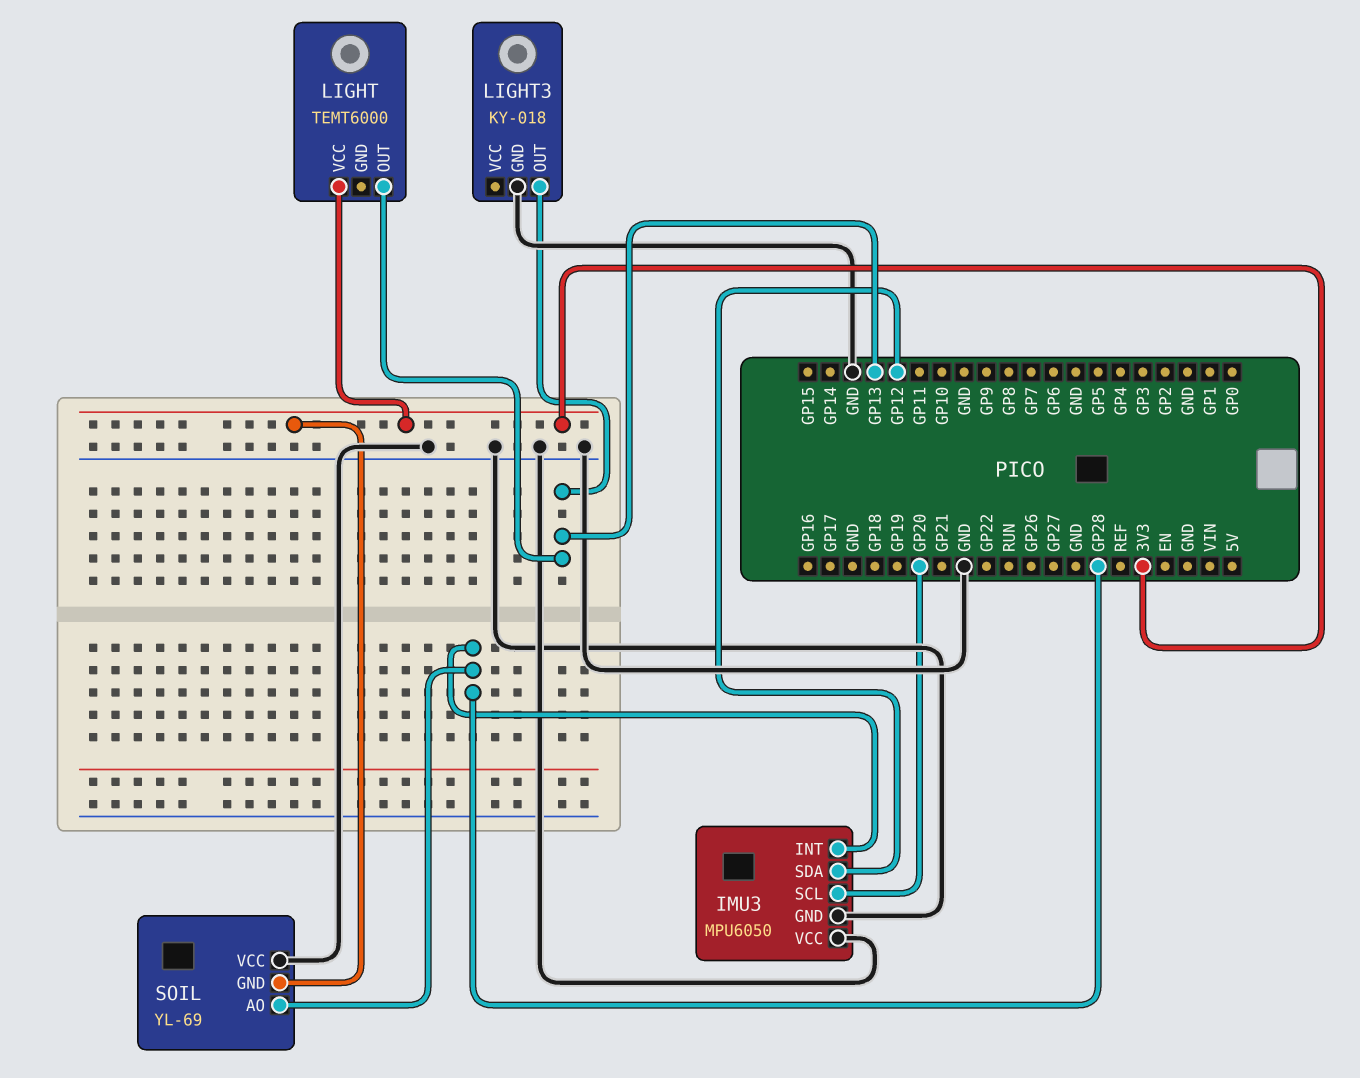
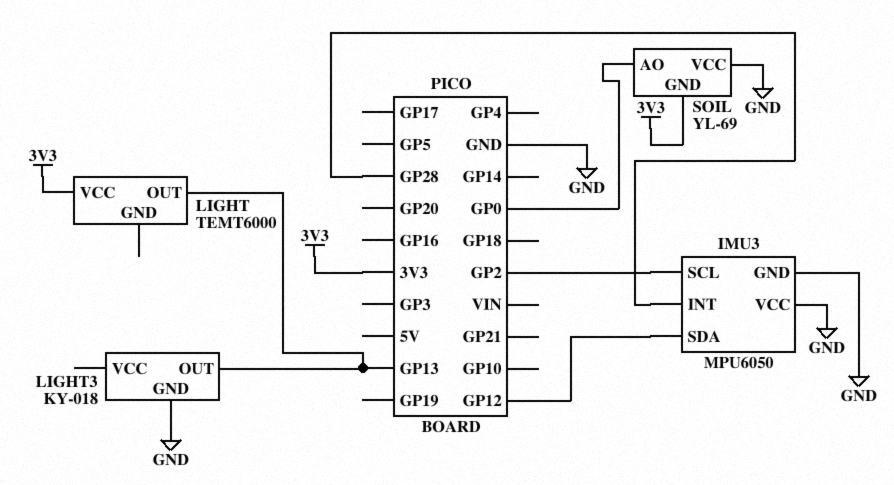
IMU3 pin SCL: GP20 -> GP2
SOIL pin AO: GP28 -> GP0

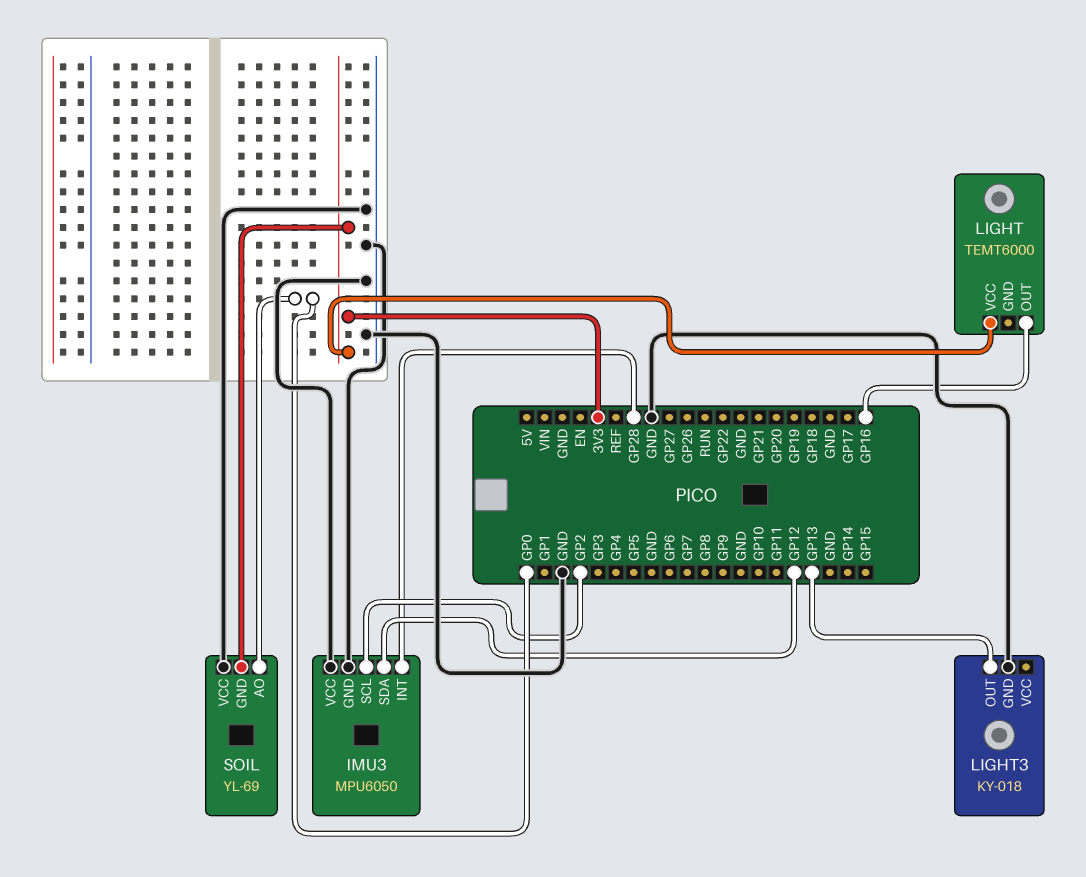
LIGHT pin OUT: GP13 -> GP16

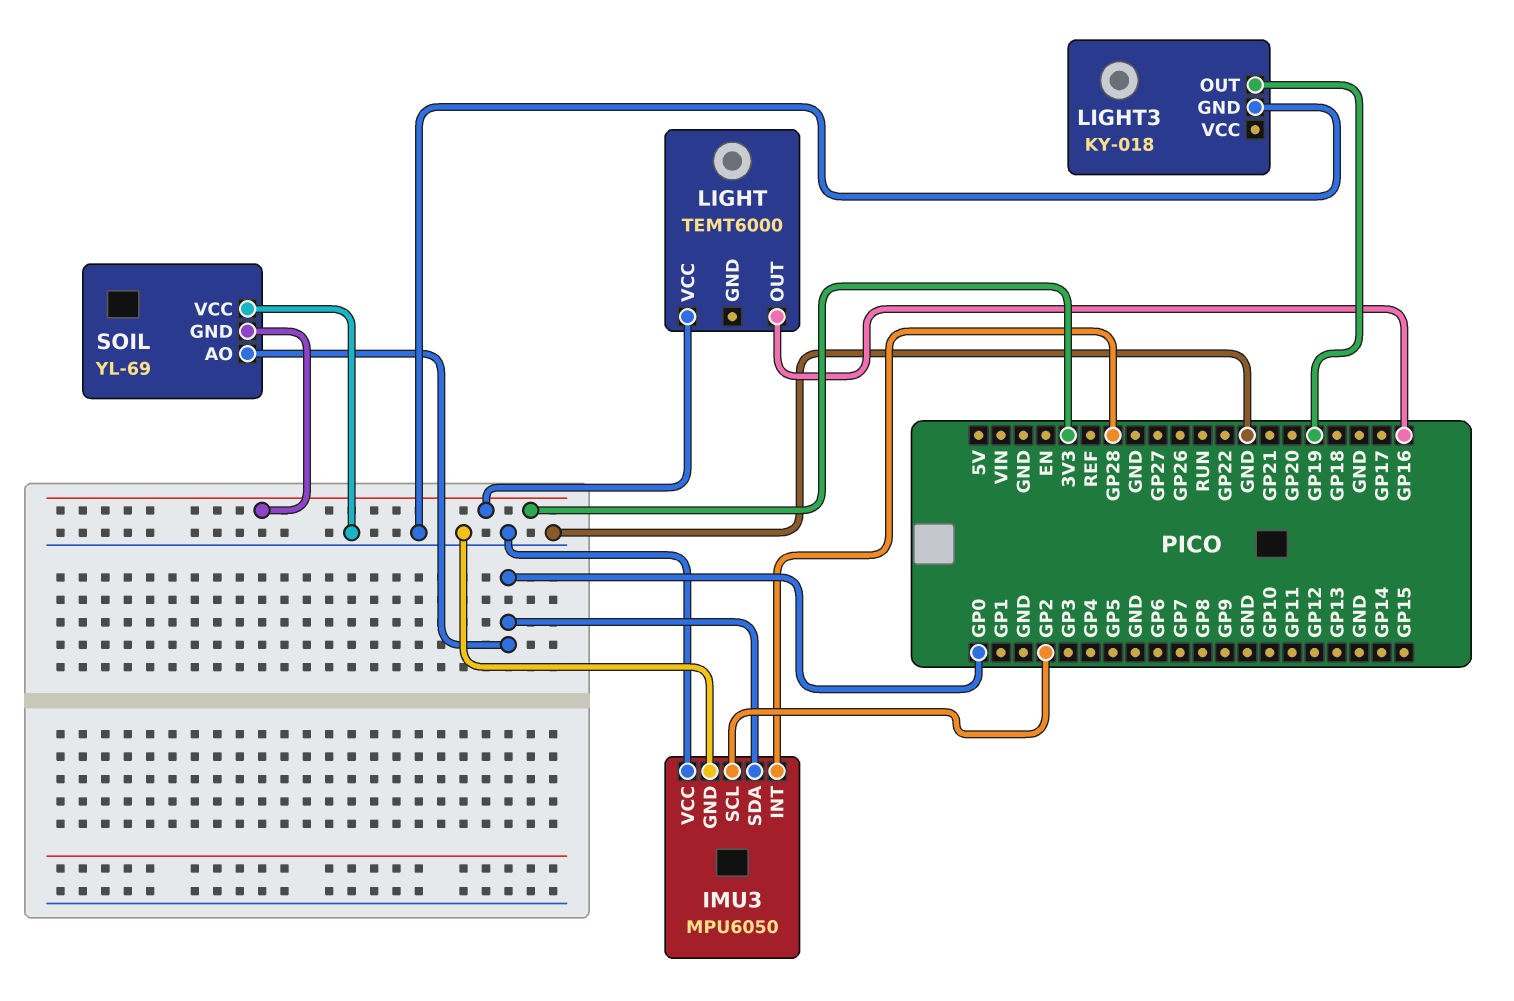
IMU3 pin SDA: GP12 -> GP0
LIGHT3 pin OUT: GP13 -> GP19

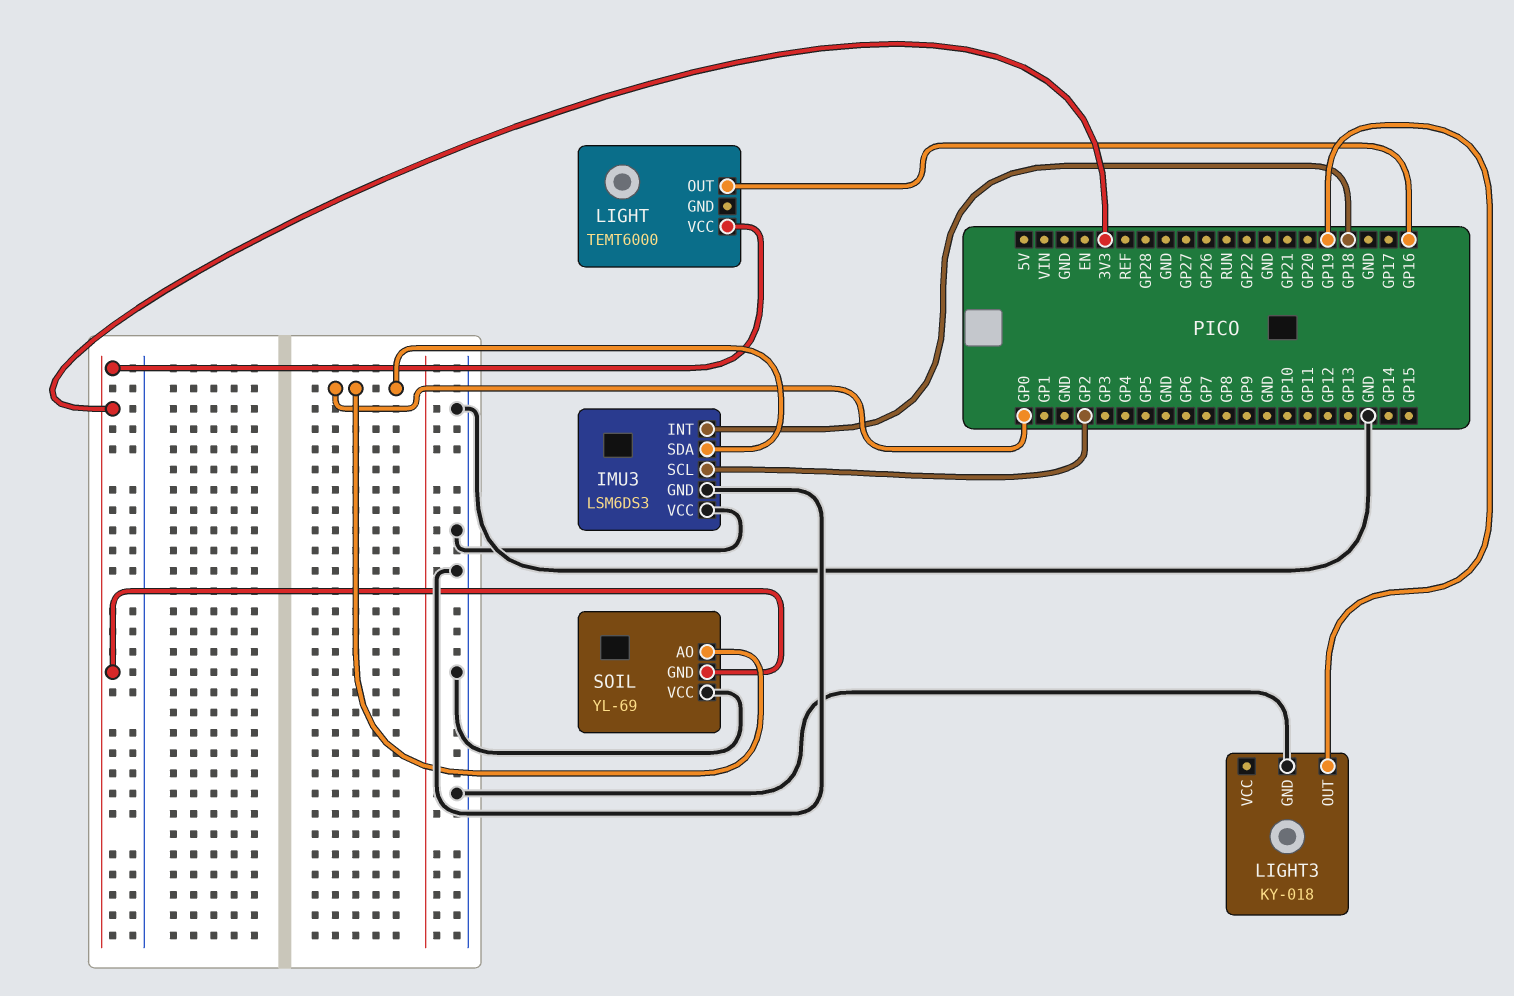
IMU3: MPU6050 -> LSM6DS3
IMU3 pin INT: GP28 -> GP18

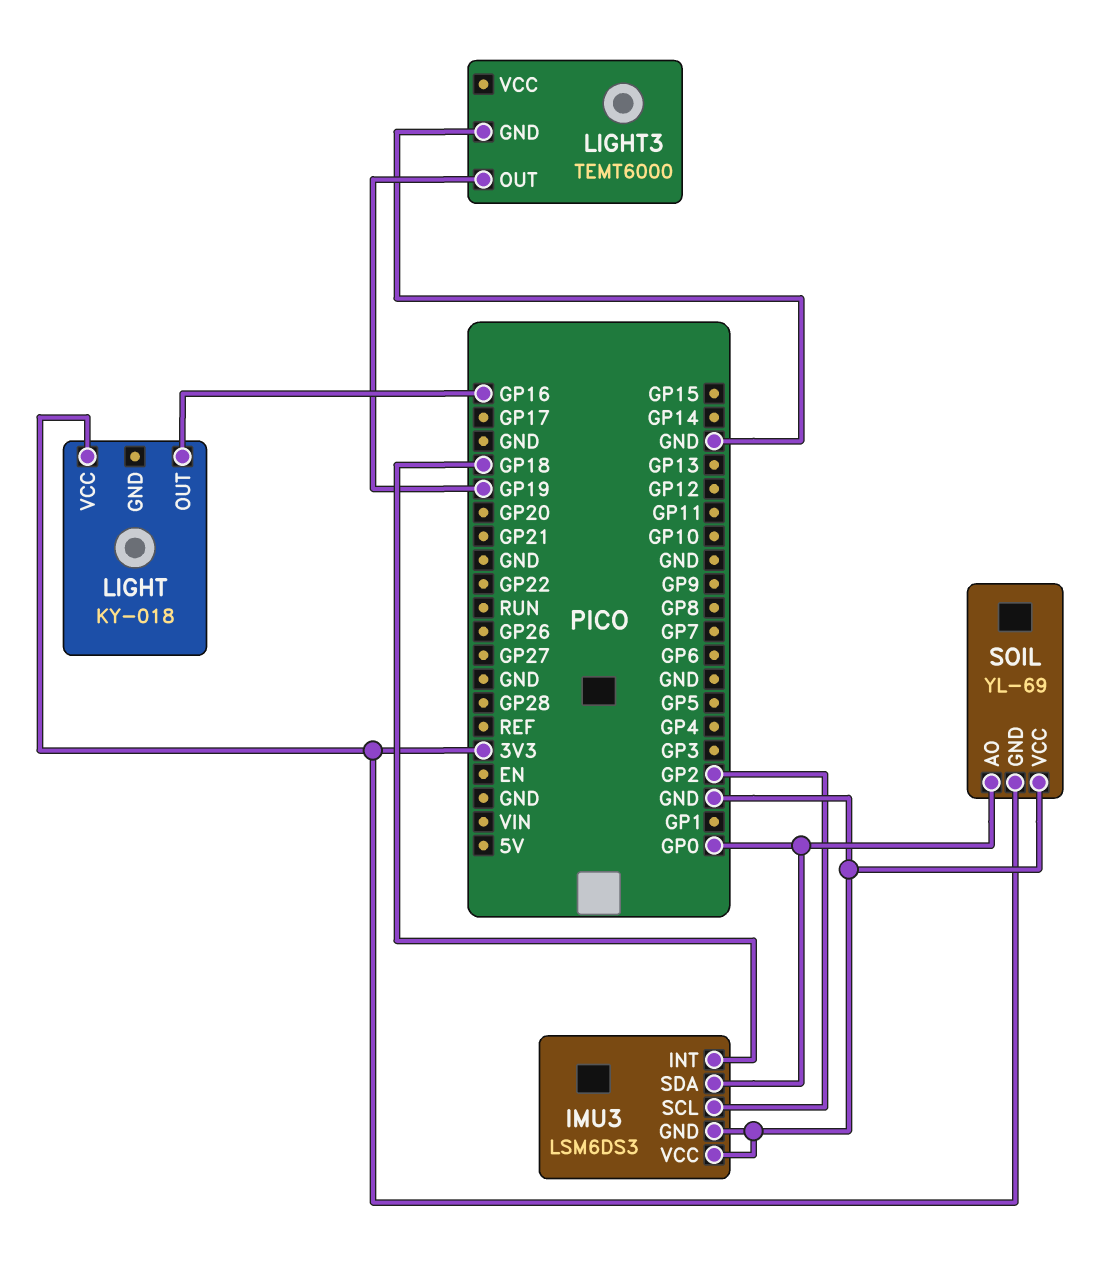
LIGHT: TEMT6000 -> KY-018
LIGHT3: KY-018 -> TEMT6000

